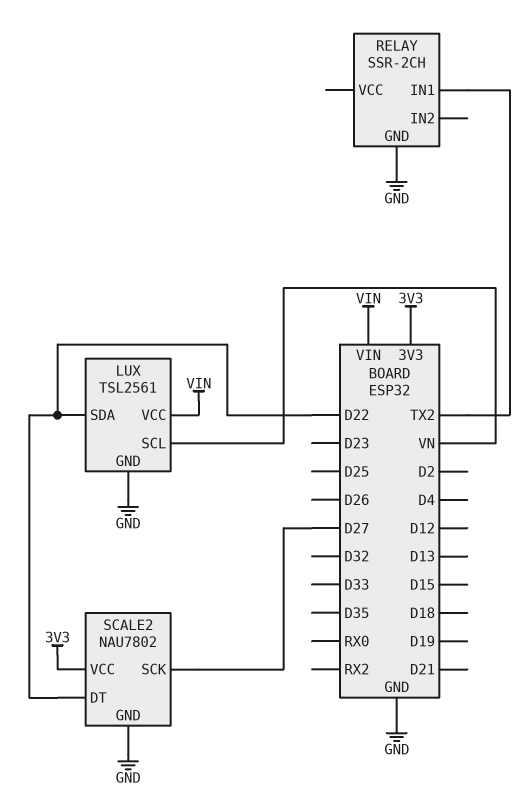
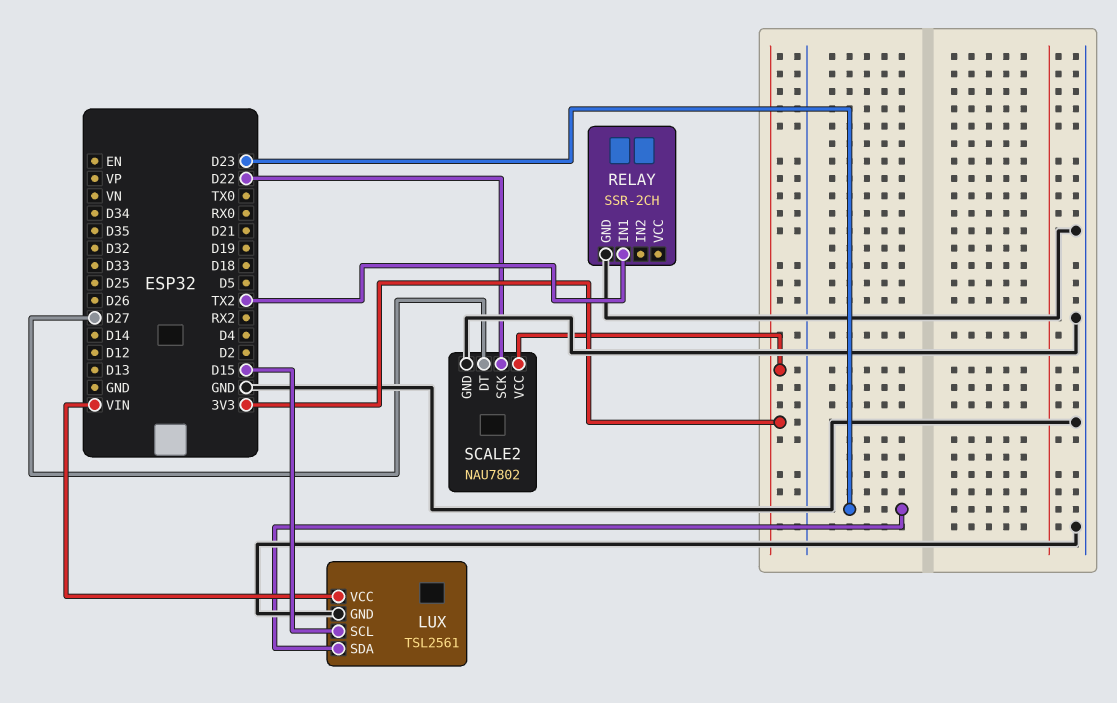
LUX pin SCL: VN -> D15
LUX pin SDA: D22 -> D23
SCALE2 pin DT: D22 -> D27
SCALE2 pin SCK: D27 -> D22

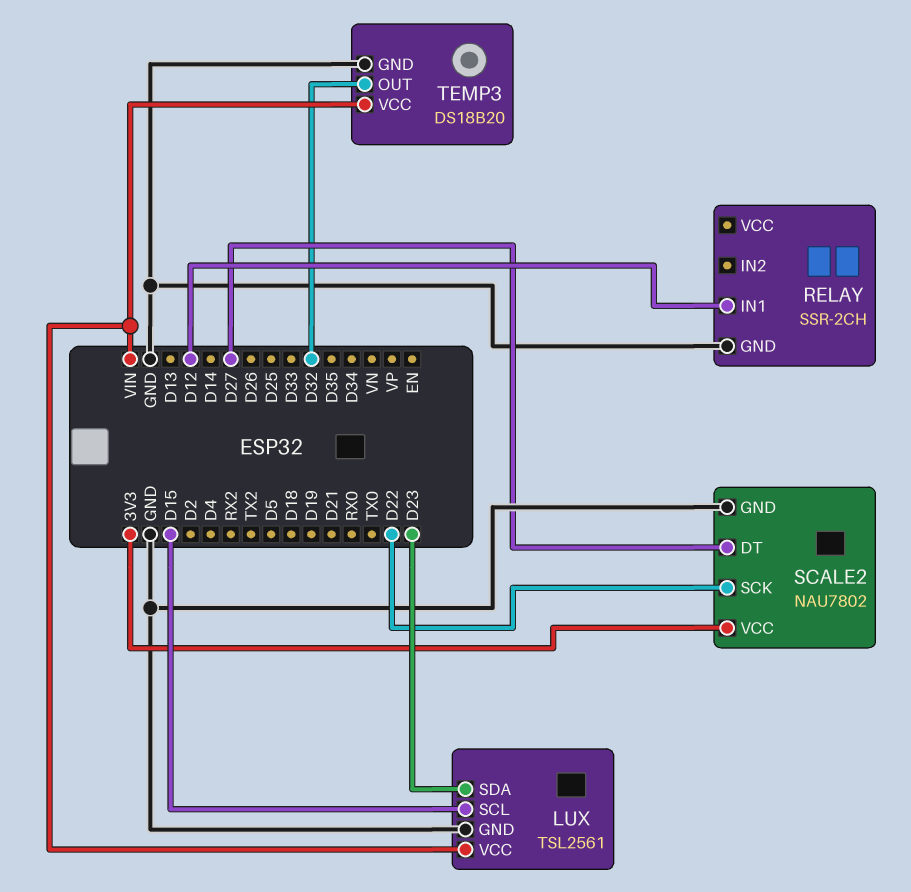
RELAY pin IN1: TX2 -> D12
TEMP3: none -> DS18B20
TEMP3 pin GND: none -> GND
TEMP3 pin OUT: none -> D32
TEMP3 pin VCC: none -> VIN

